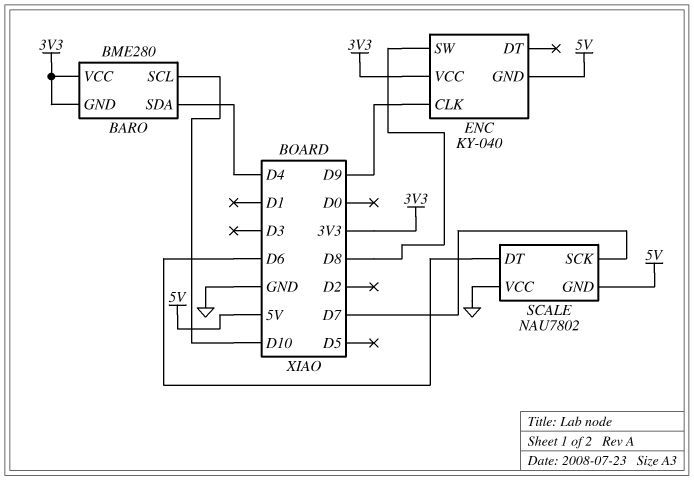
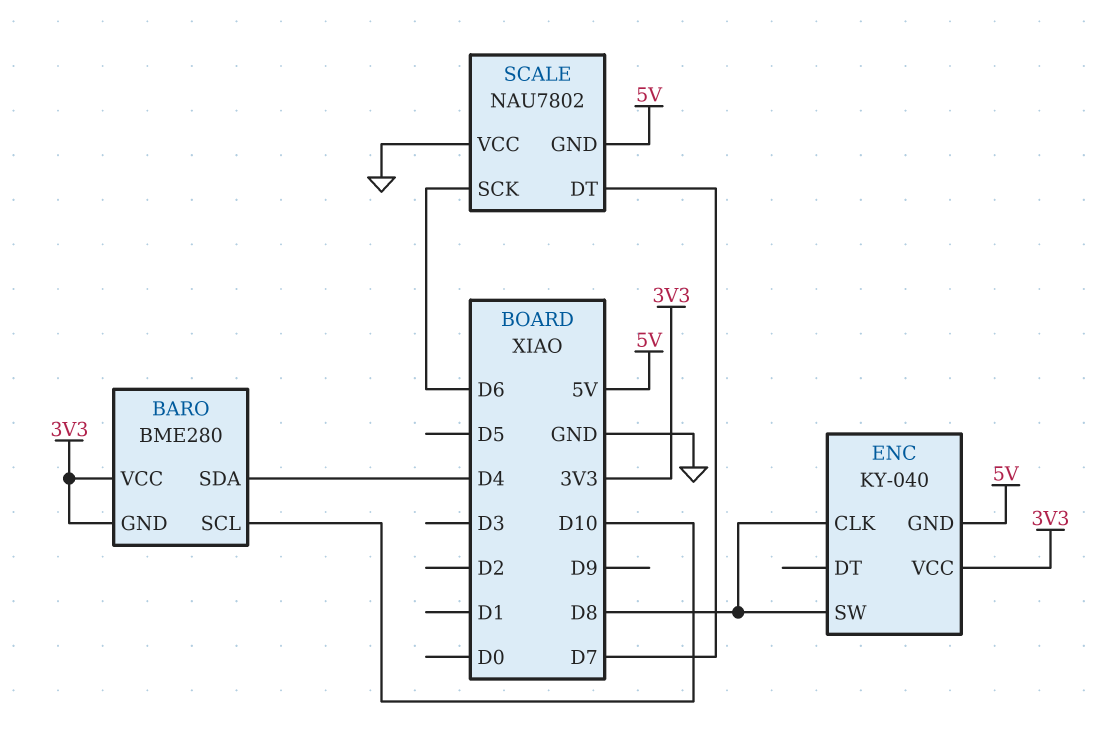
ENC pin CLK: D9 -> D8
SCALE pin DT: D6 -> D7
SCALE pin SCK: D7 -> D6

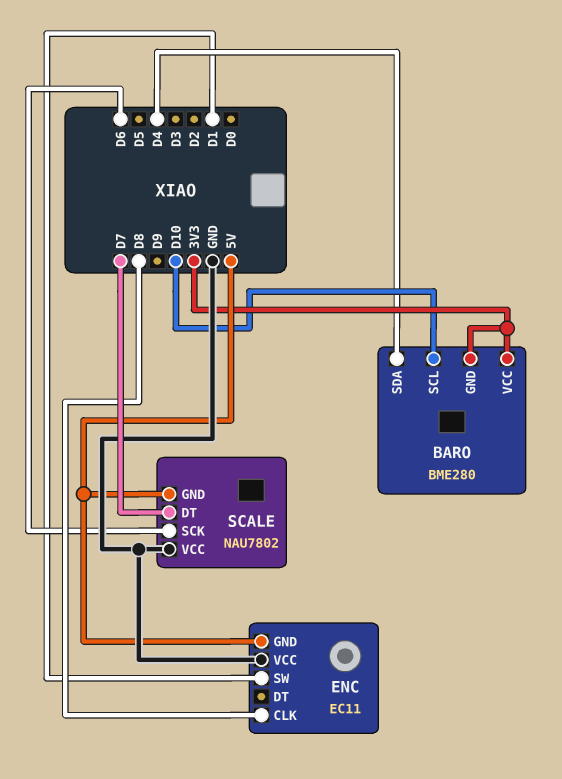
ENC: KY-040 -> EC11
ENC pin SW: D8 -> D1
ENC pin VCC: 3V3 -> GND

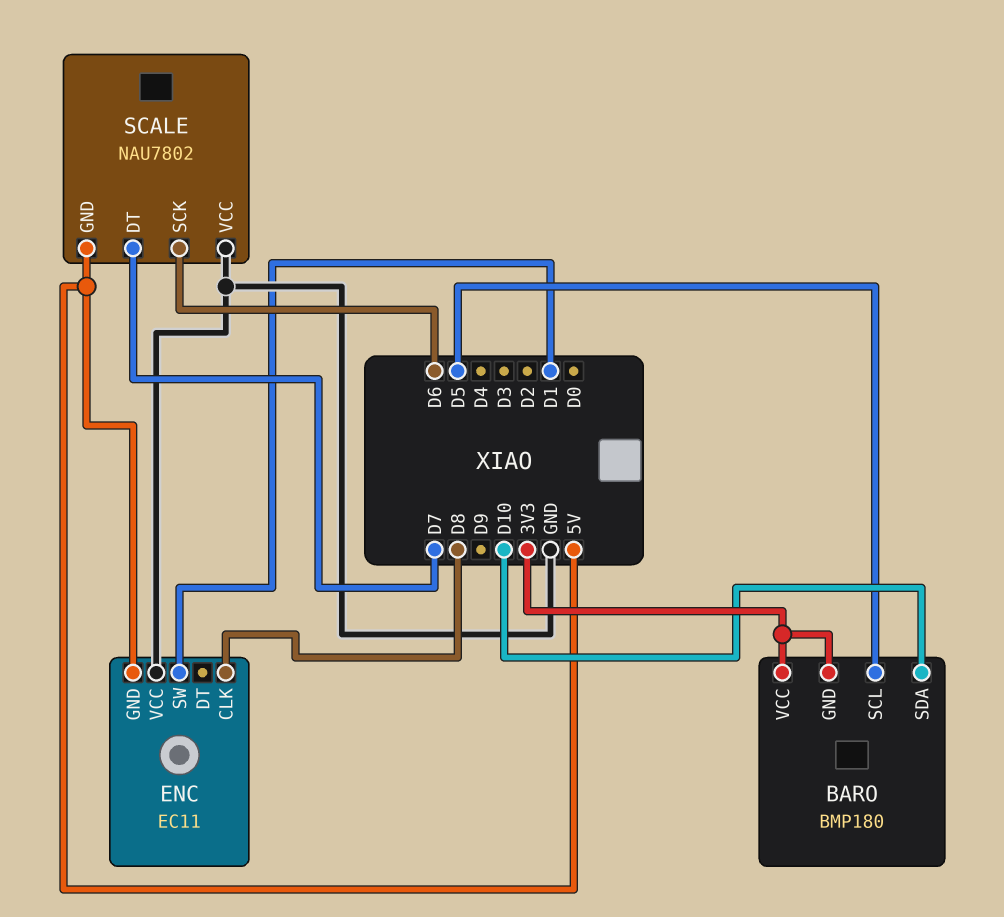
BARO: BME280 -> BMP180
BARO pin SCL: D10 -> D5
BARO pin SDA: D4 -> D10

